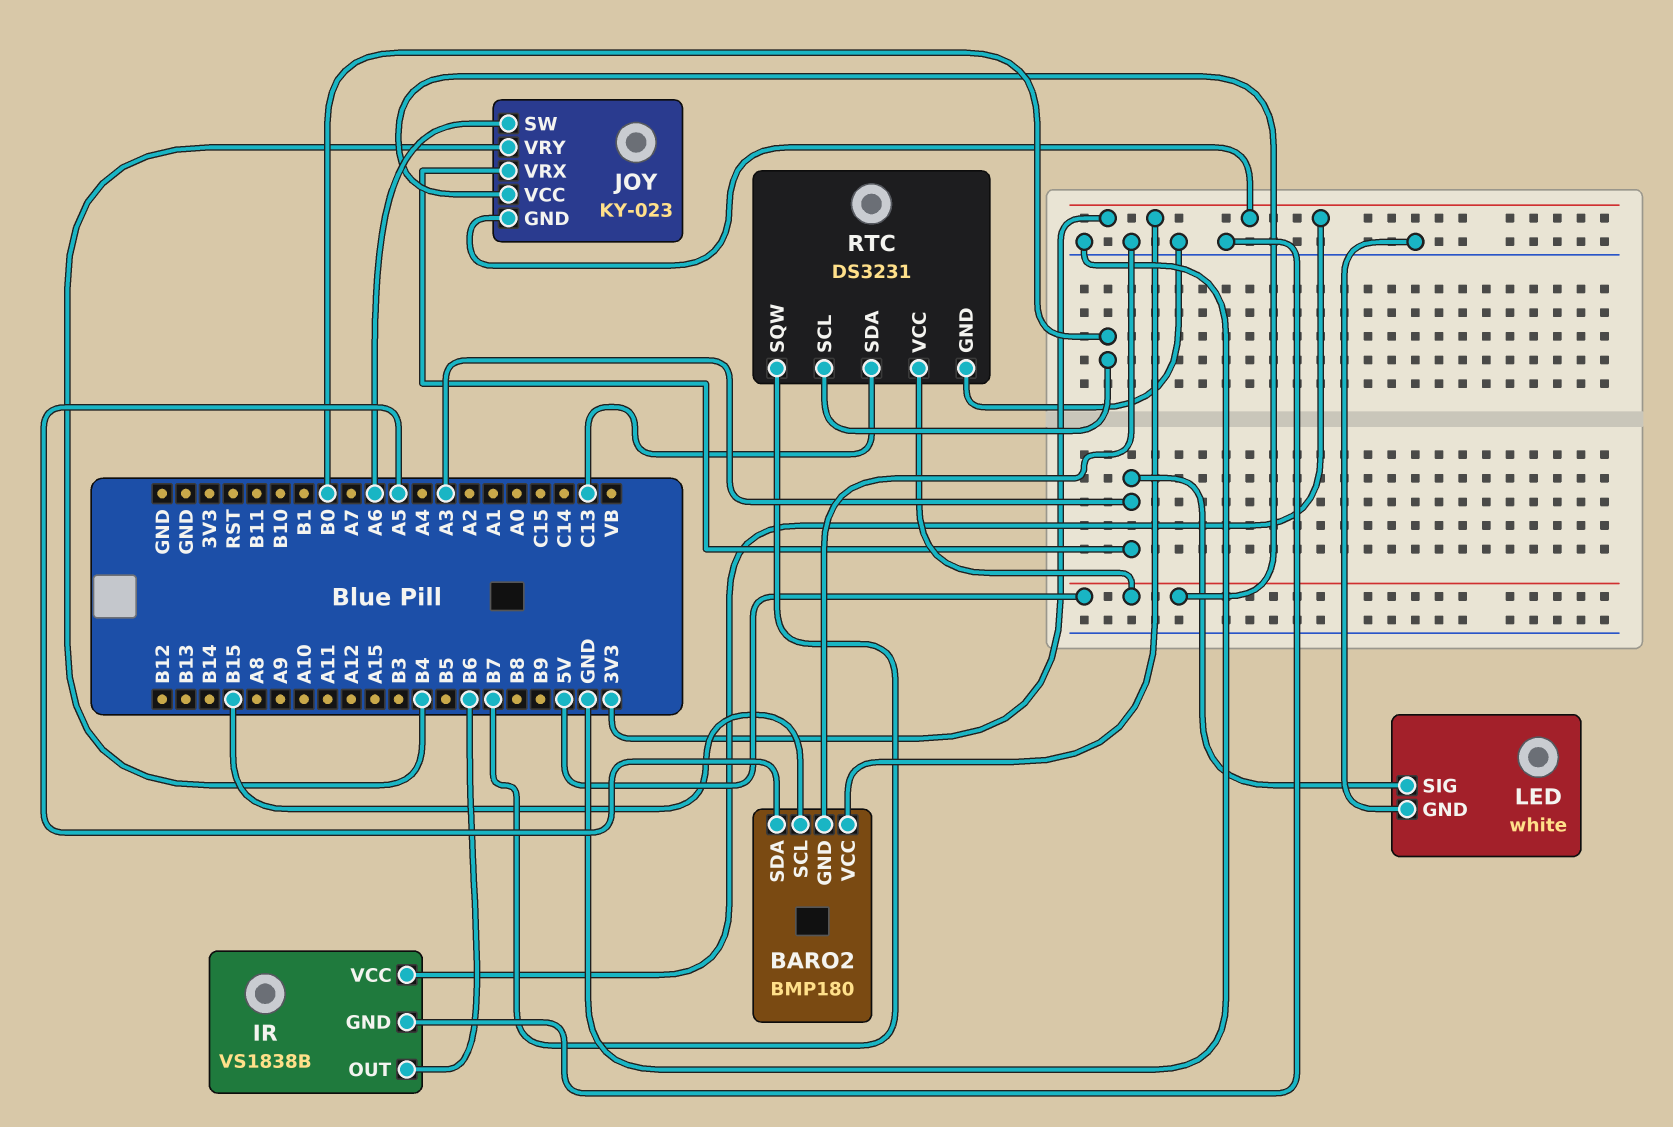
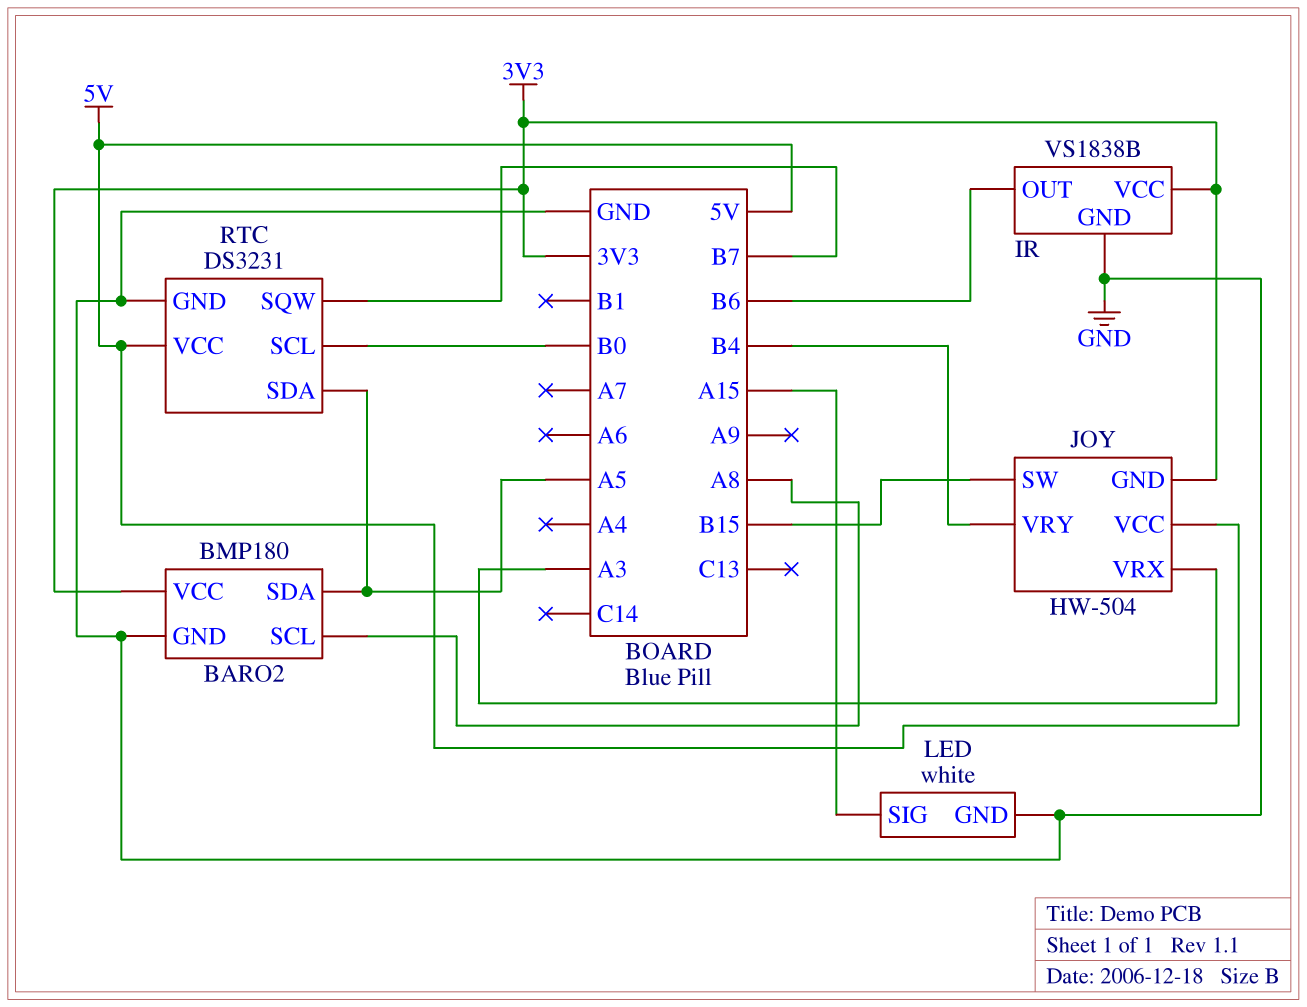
BARO2 pin SCL: B15 -> A8
JOY: KY-023 -> HW-504
JOY pin SW: A6 -> B15
LED pin SIG: A3 -> A15
RTC pin SDA: C13 -> A5

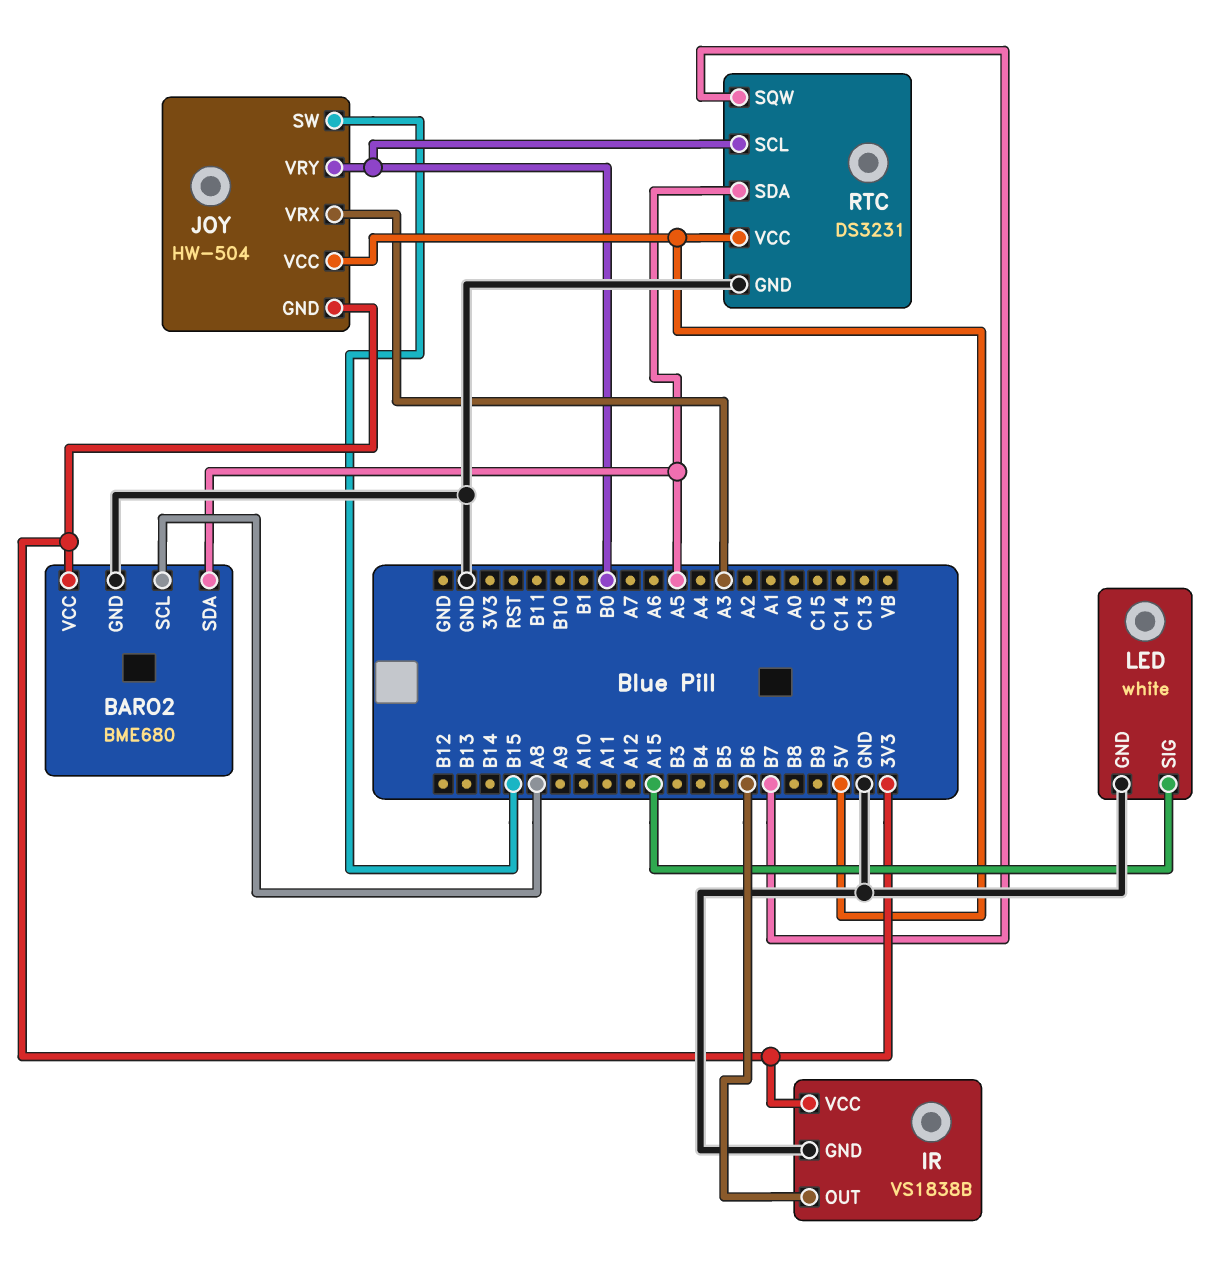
BARO2: BMP180 -> BME680
JOY pin VRY: B4 -> B0

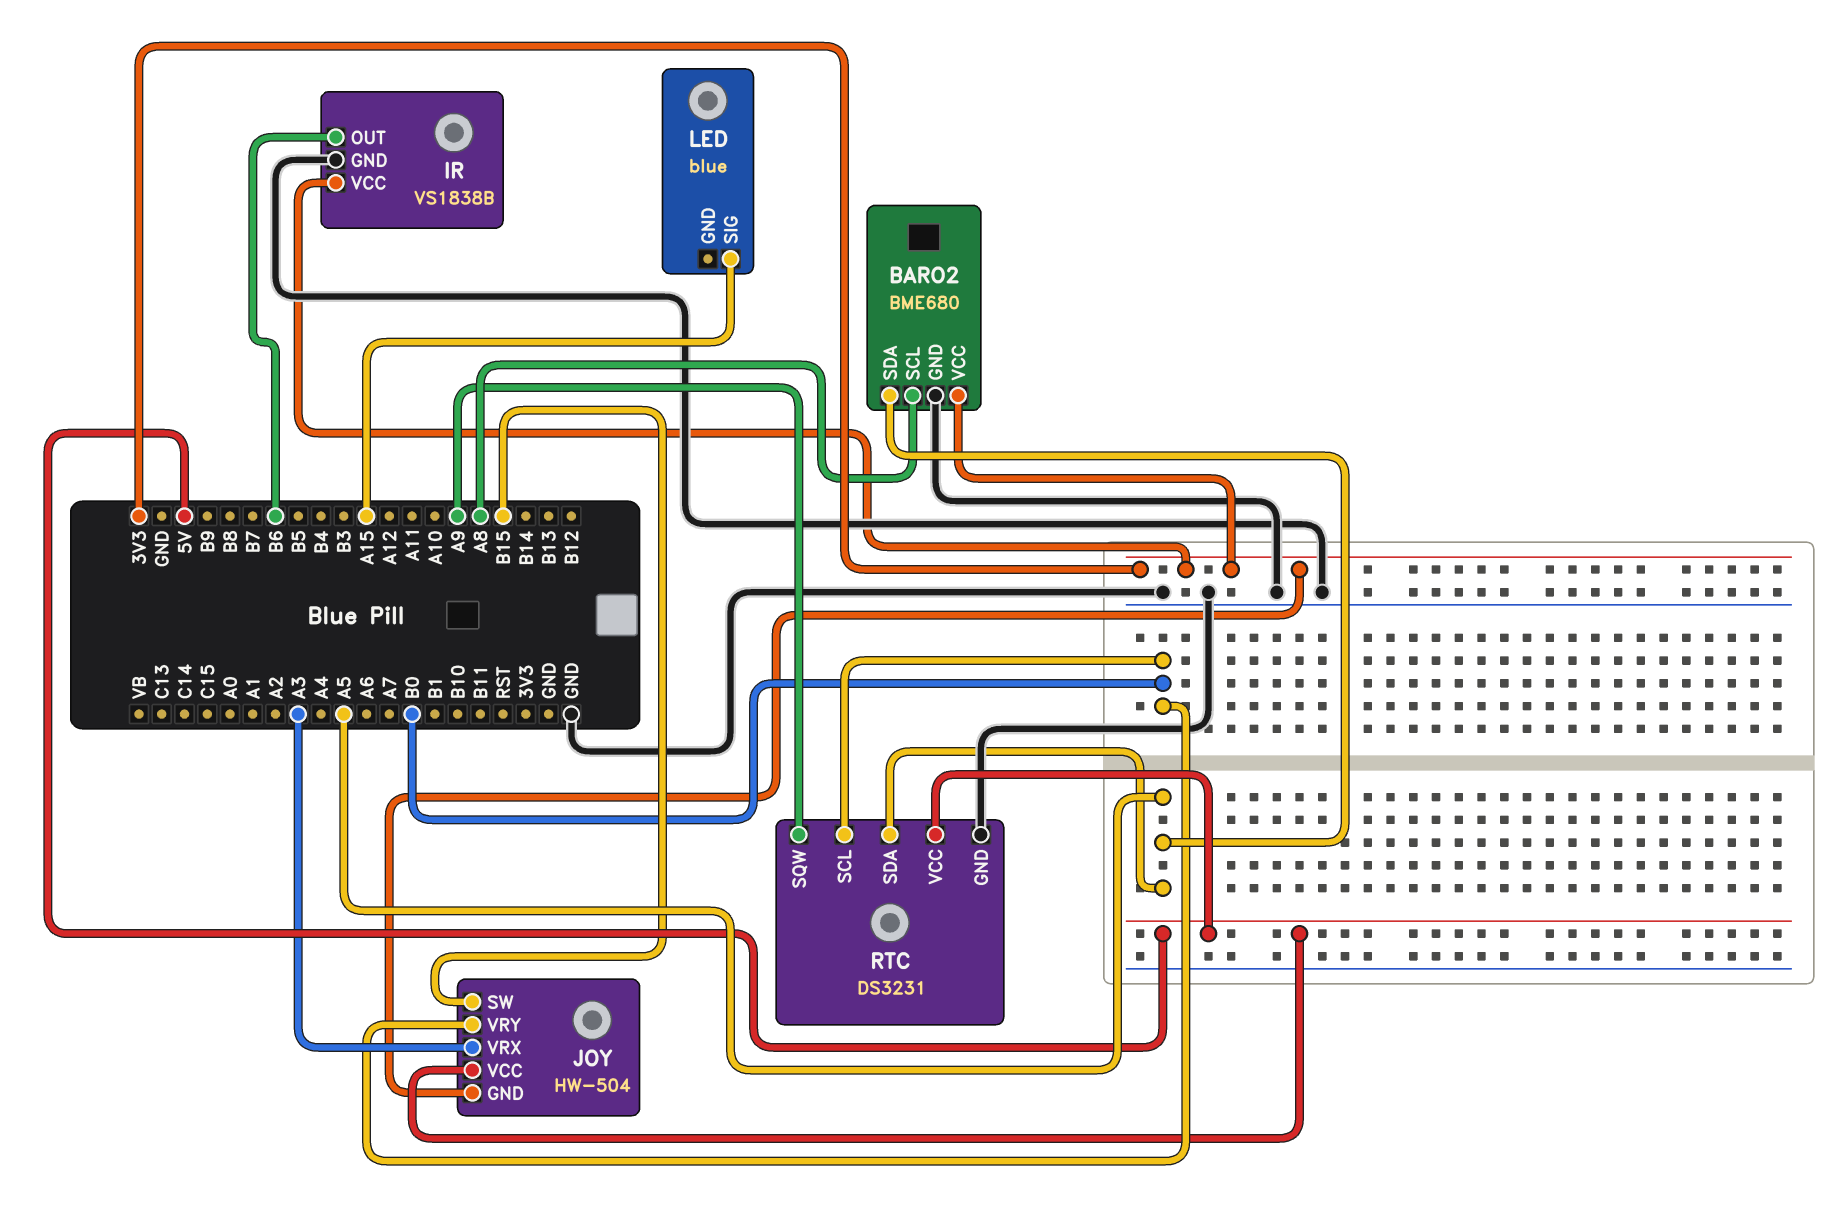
LED: white -> blue
LED pin GND: GND -> none
RTC pin SQW: B7 -> A9

